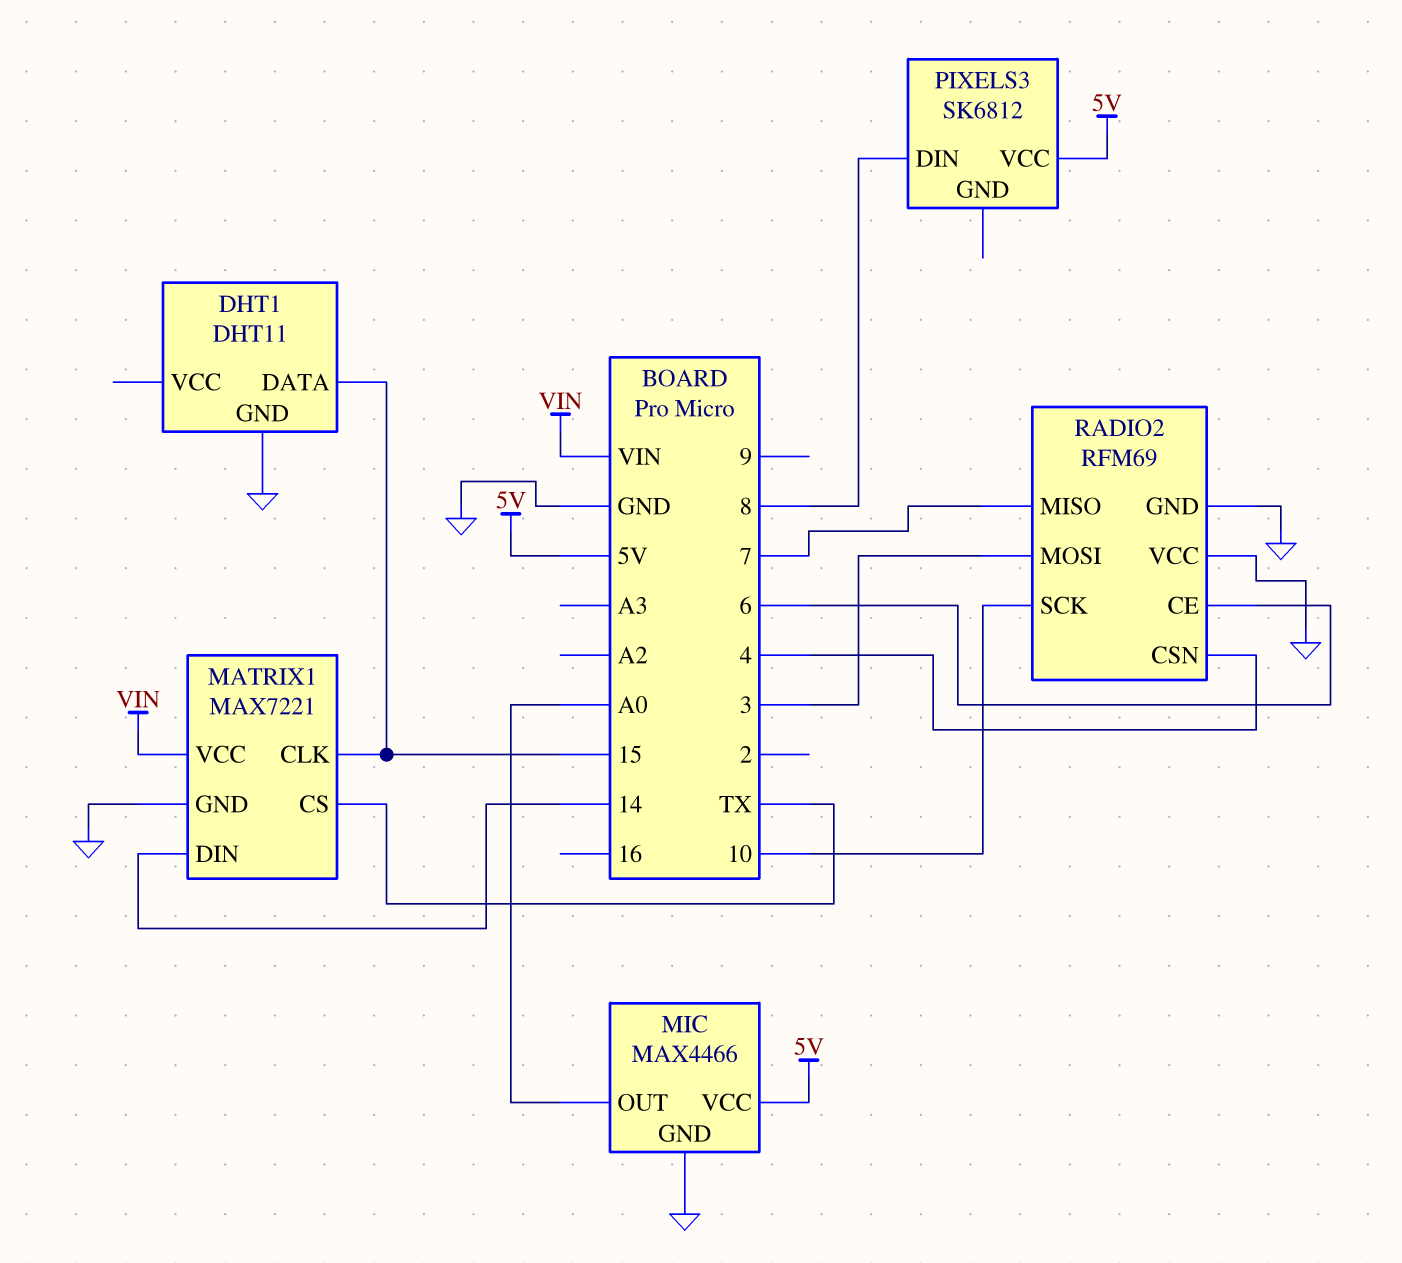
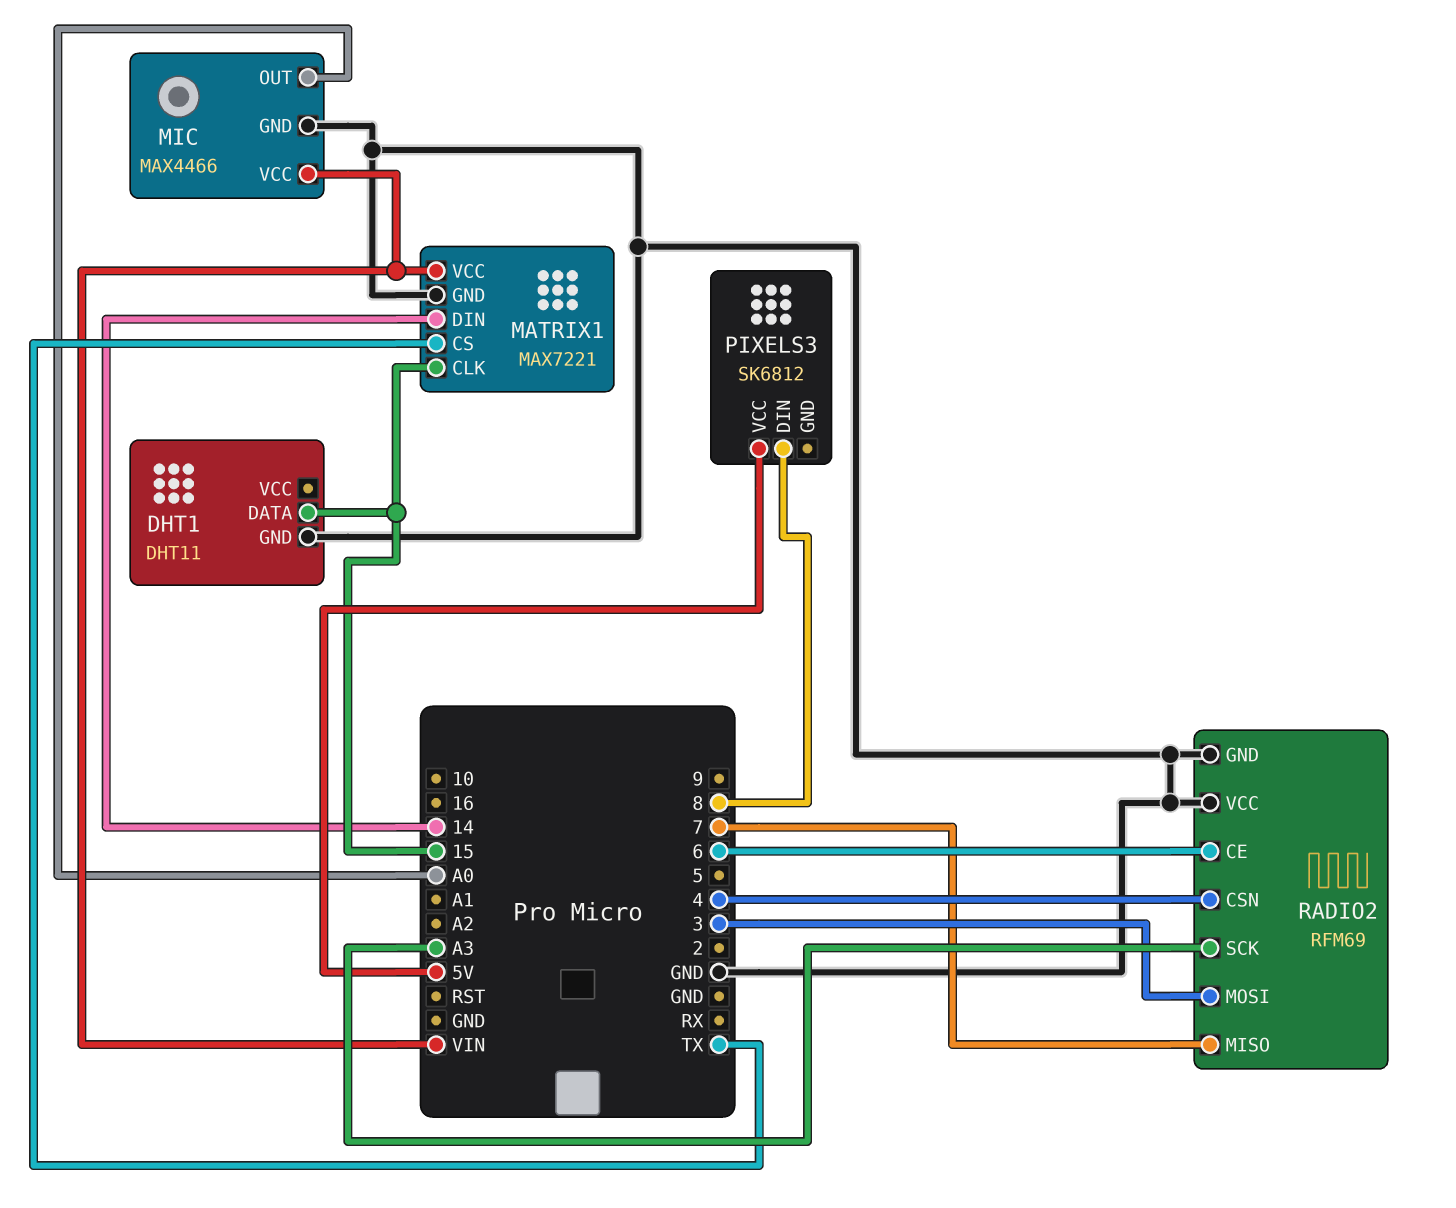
MIC pin VCC: 5V -> VIN
RADIO2 pin SCK: 10 -> A3

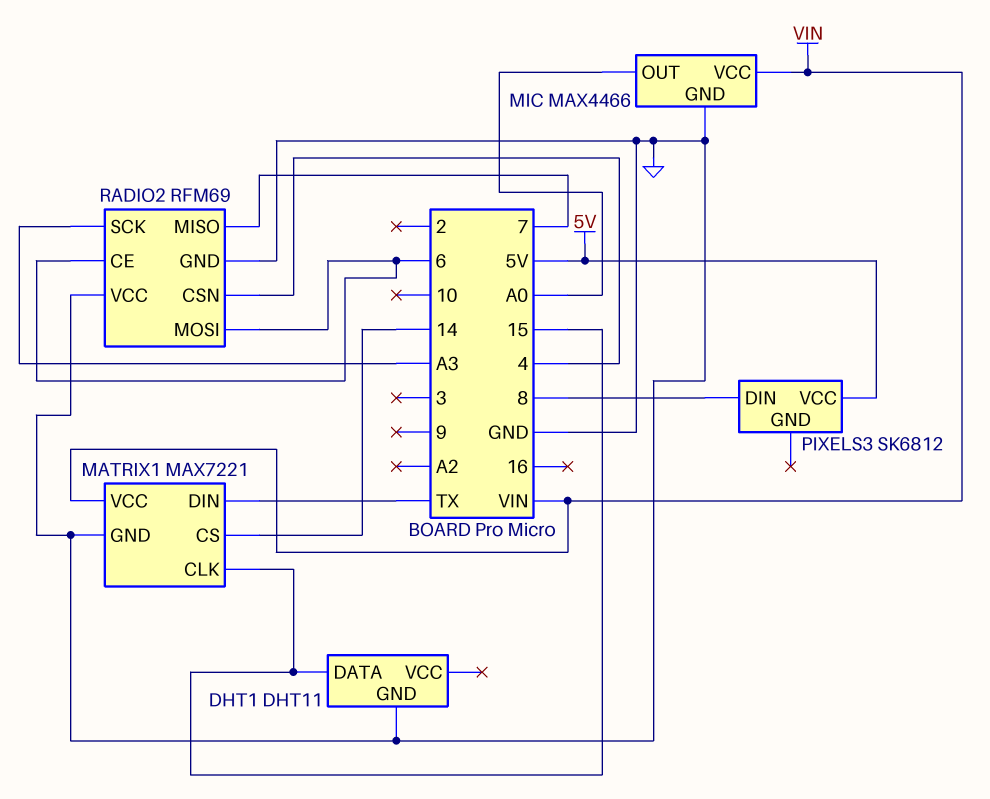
MATRIX1 pin CS: TX -> 14
MATRIX1 pin DIN: 14 -> TX
RADIO2 pin MOSI: 3 -> 6

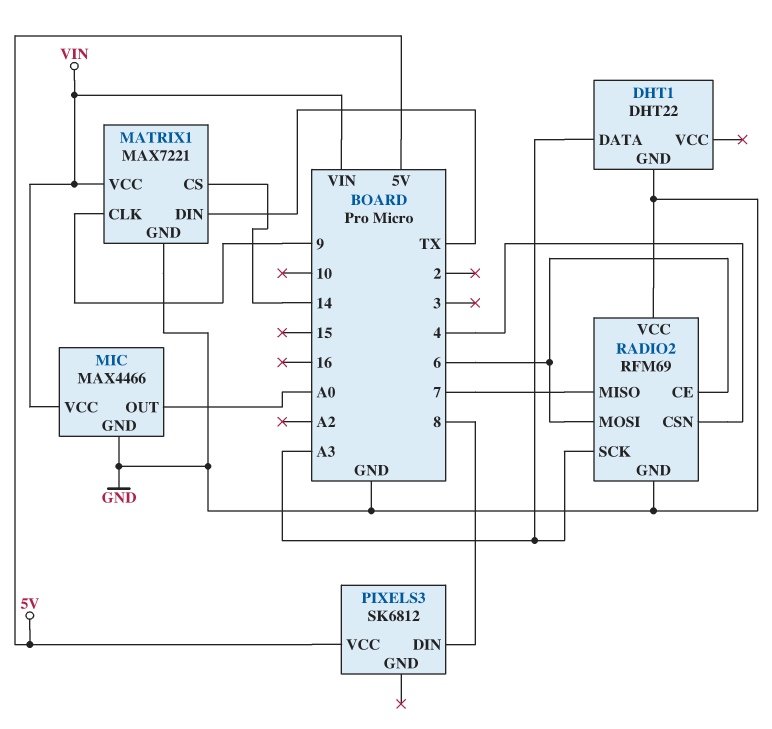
DHT1: DHT11 -> DHT22
DHT1 pin DATA: 15 -> A3
MATRIX1 pin CLK: 15 -> 9

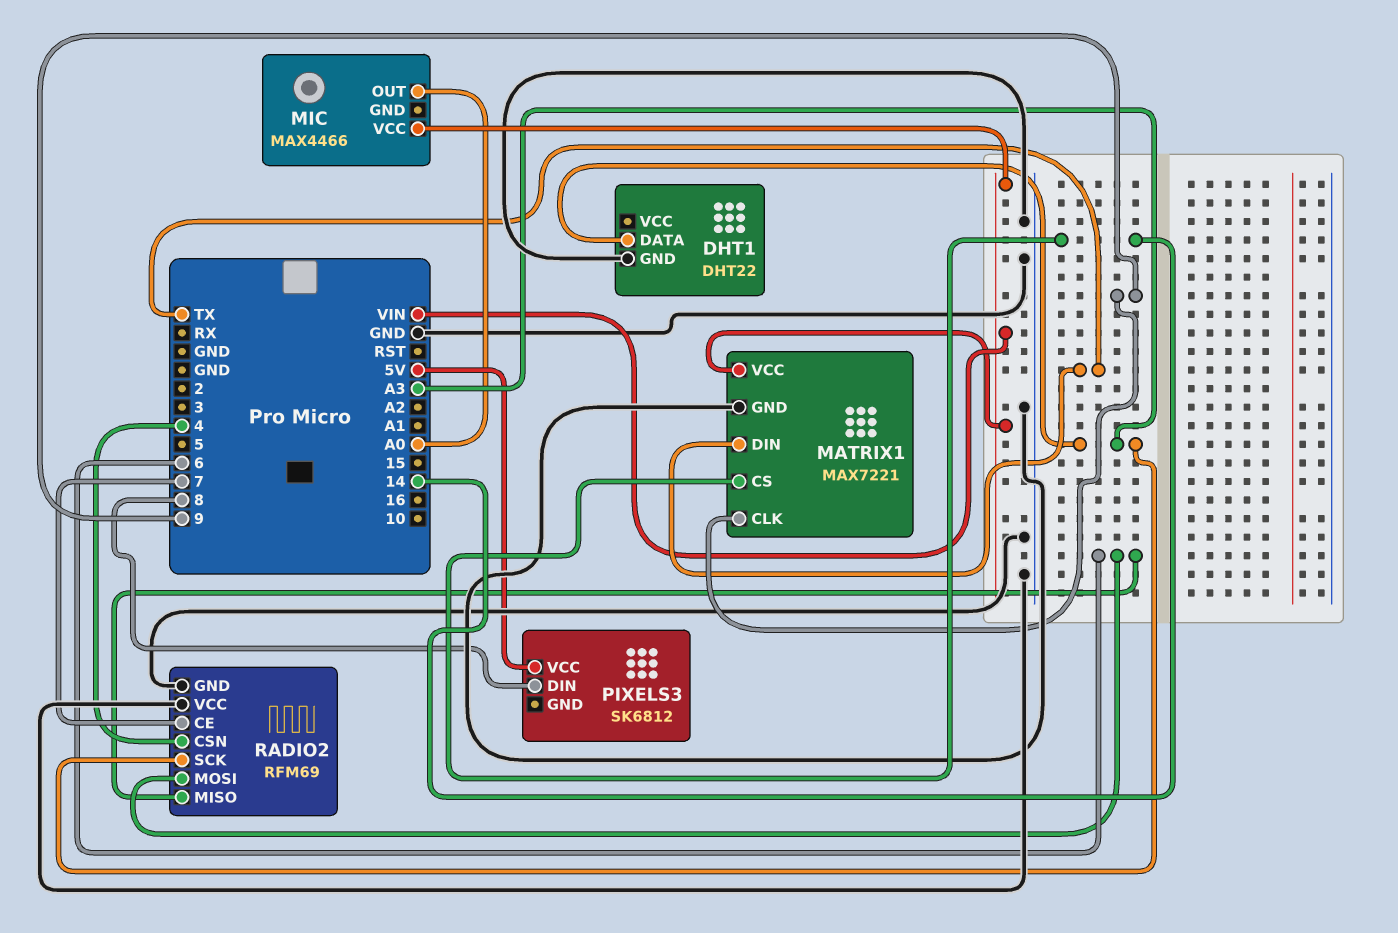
MIC pin GND: GND -> none
RADIO2 pin CE: 6 -> 7
RADIO2 pin MISO: 7 -> 6

